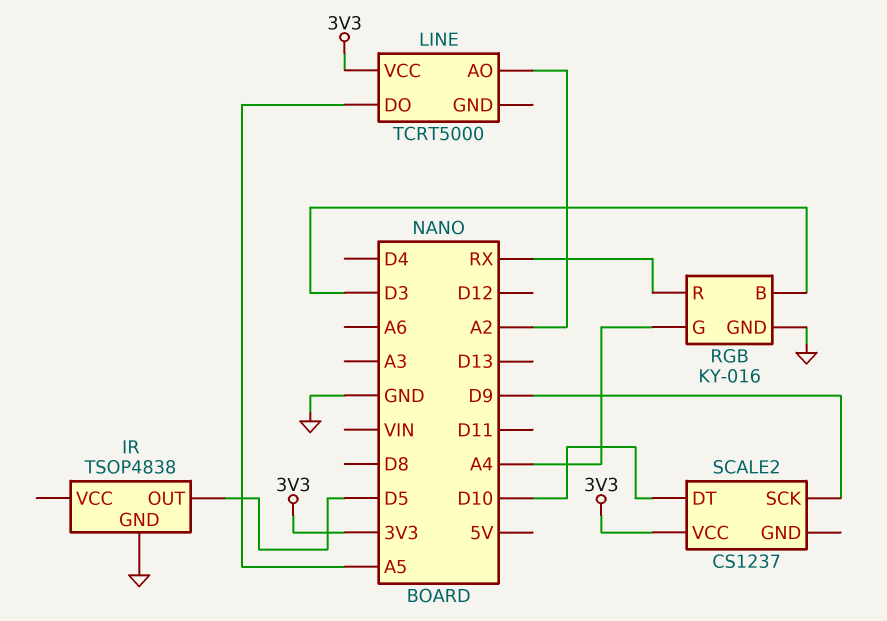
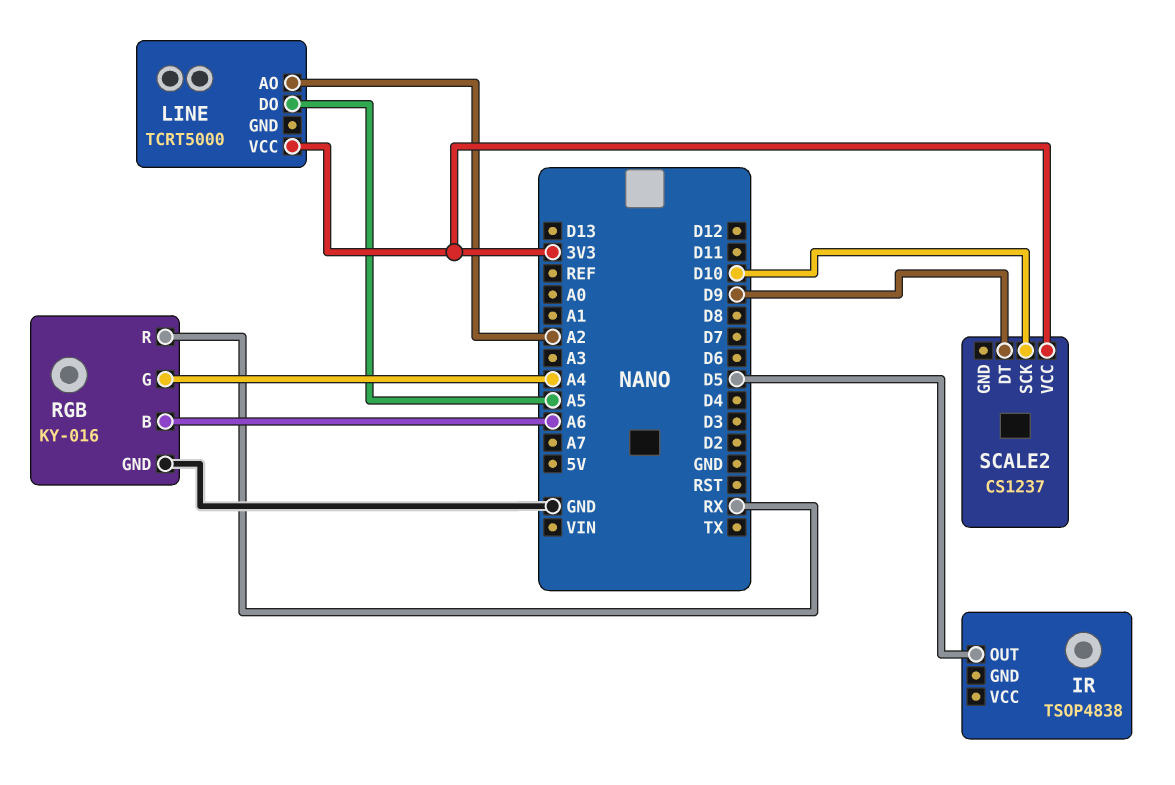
IR pin GND: GND -> none
RGB pin B: D3 -> A6
SCALE2 pin DT: D10 -> D9
SCALE2 pin SCK: D9 -> D10

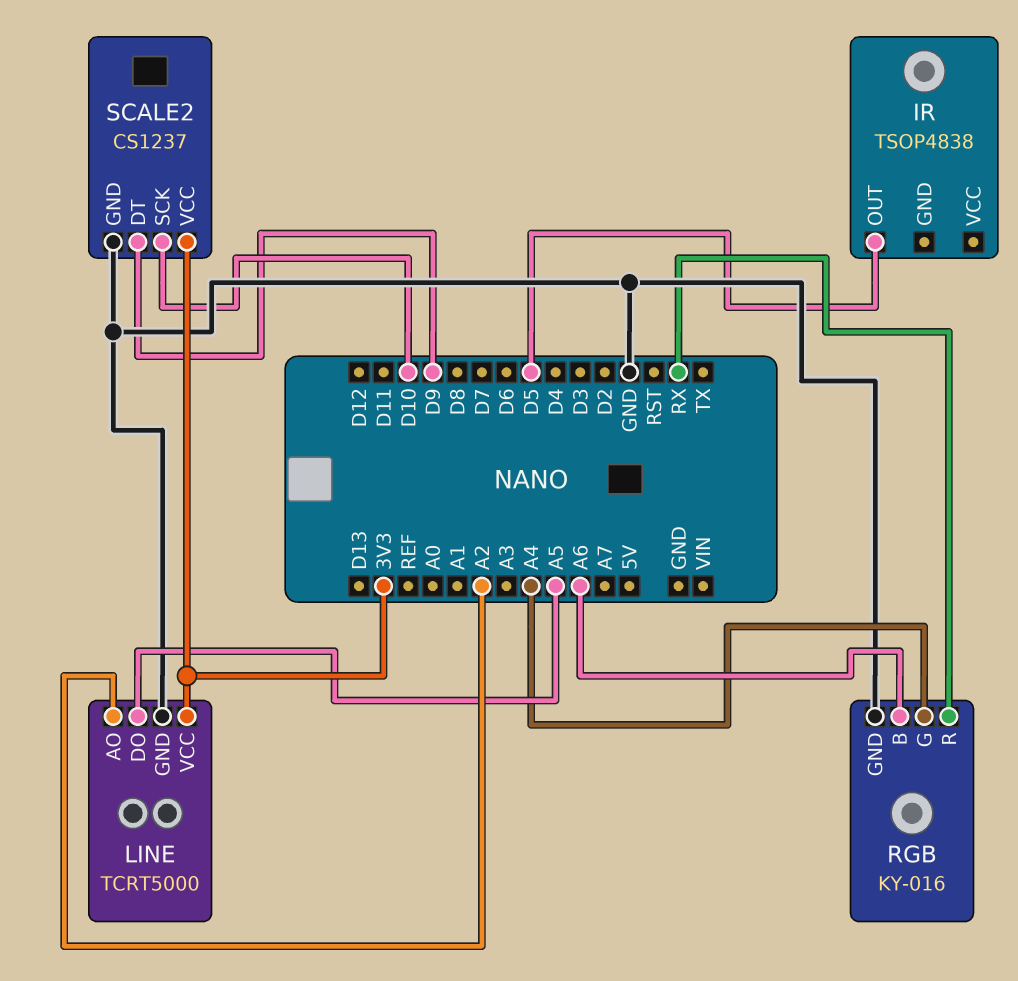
LINE pin GND: none -> GND
SCALE2 pin GND: none -> GND

